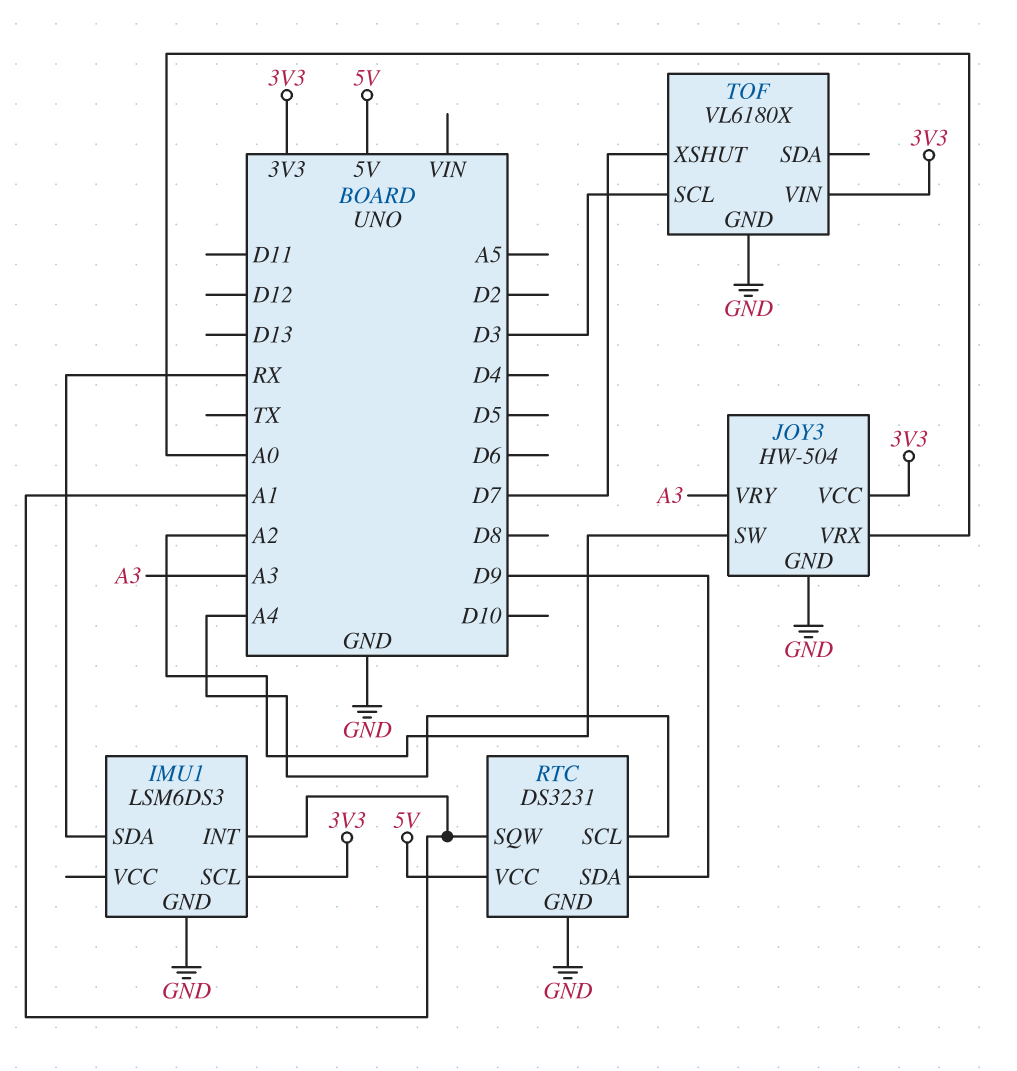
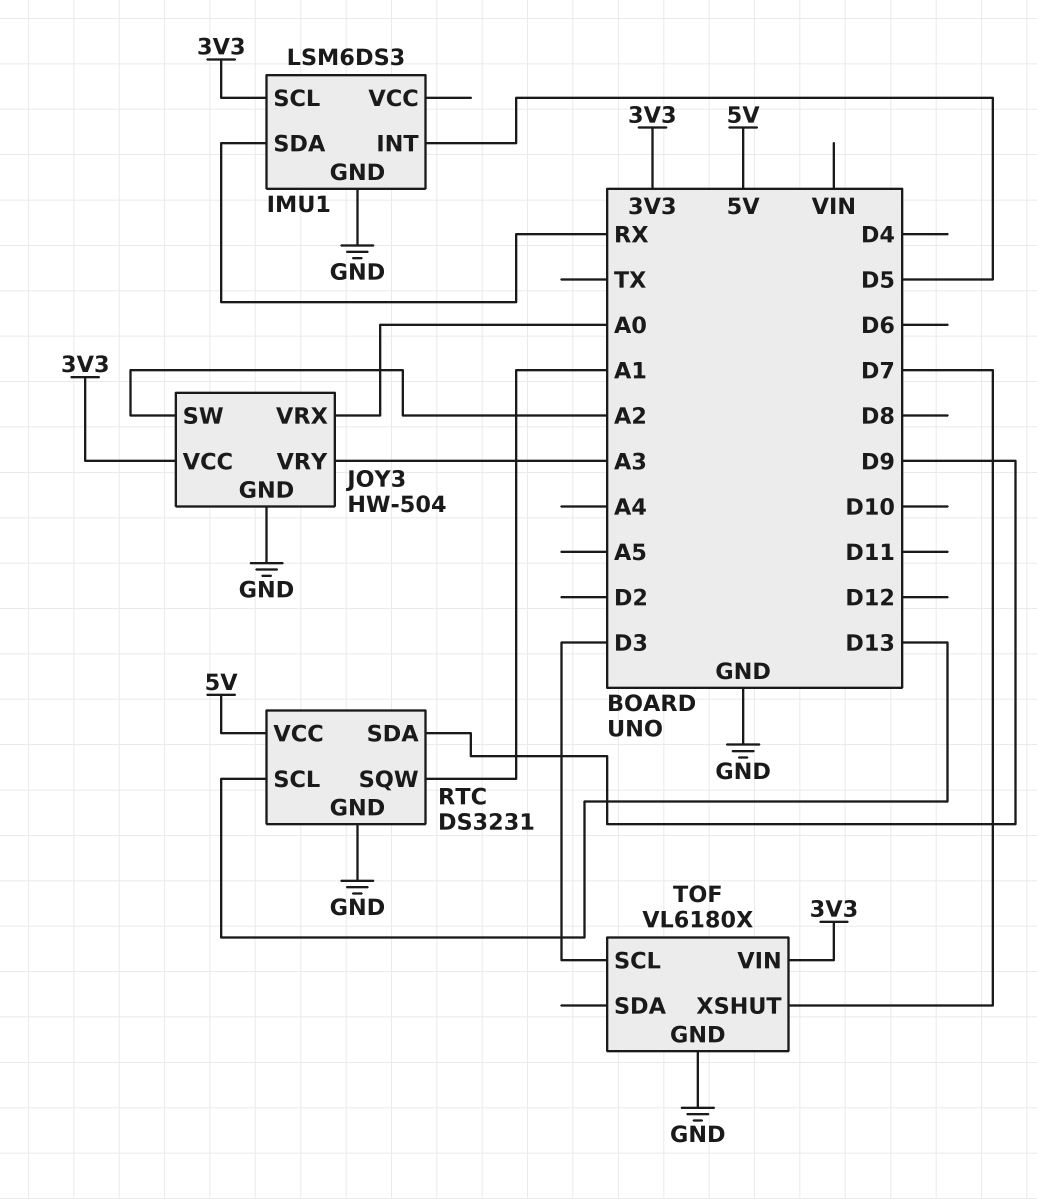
IMU1 pin INT: A1 -> D5
RTC pin SCL: A4 -> D13

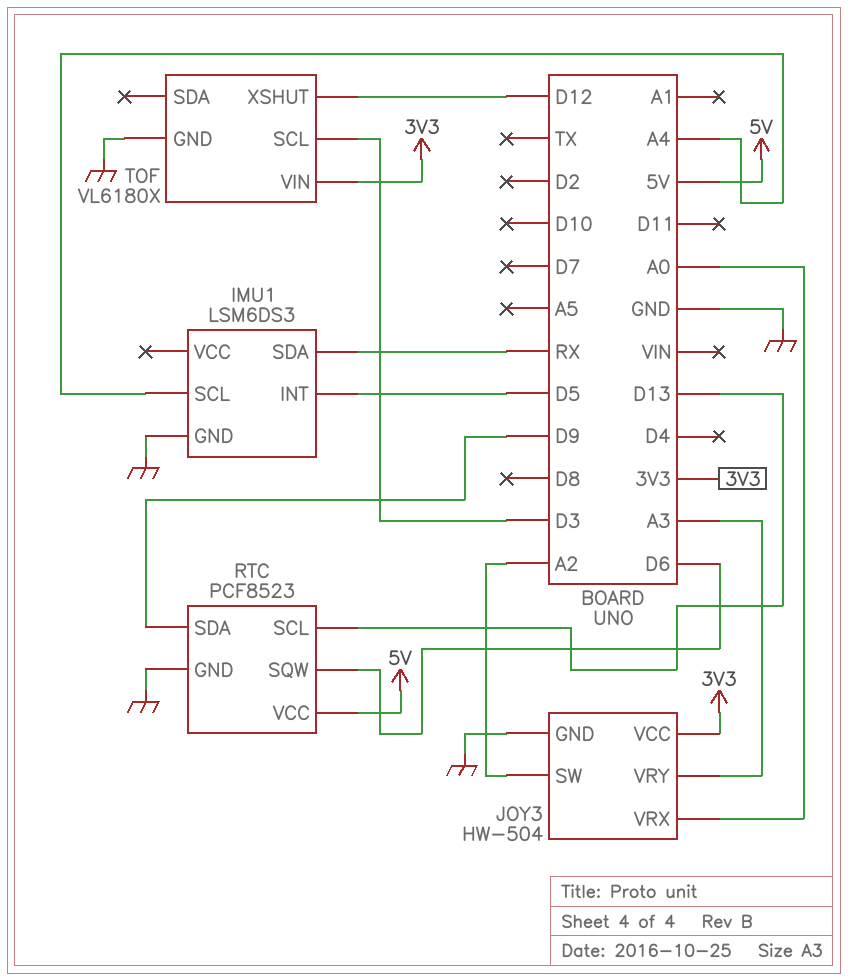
IMU1 pin SCL: 3V3 -> A4
RTC: DS3231 -> PCF8523
RTC pin SQW: A1 -> D6
TOF pin XSHUT: D7 -> D12

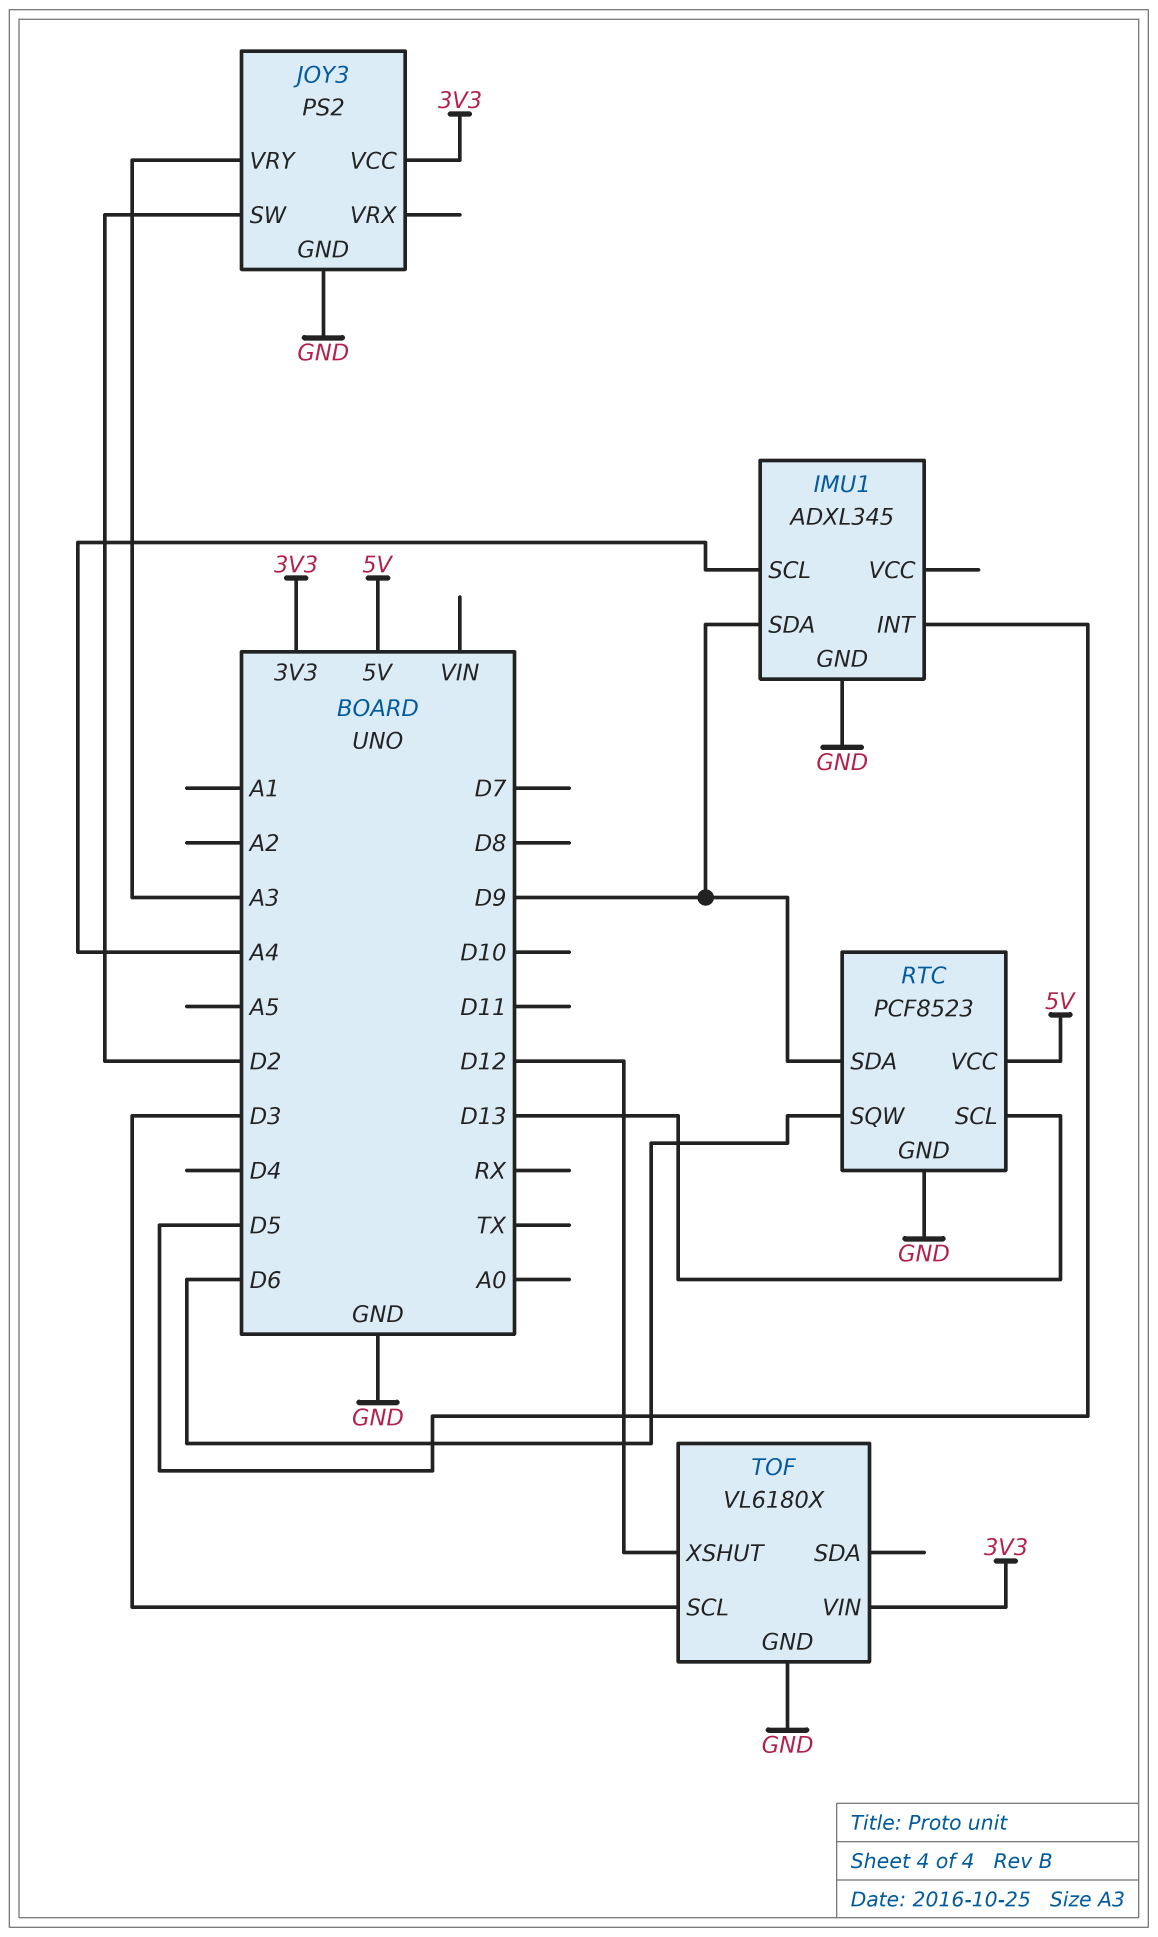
IMU1: LSM6DS3 -> ADXL345
IMU1 pin SDA: RX -> D9
JOY3: HW-504 -> PS2
JOY3 pin SW: A2 -> D2
JOY3 pin VRX: A0 -> none

